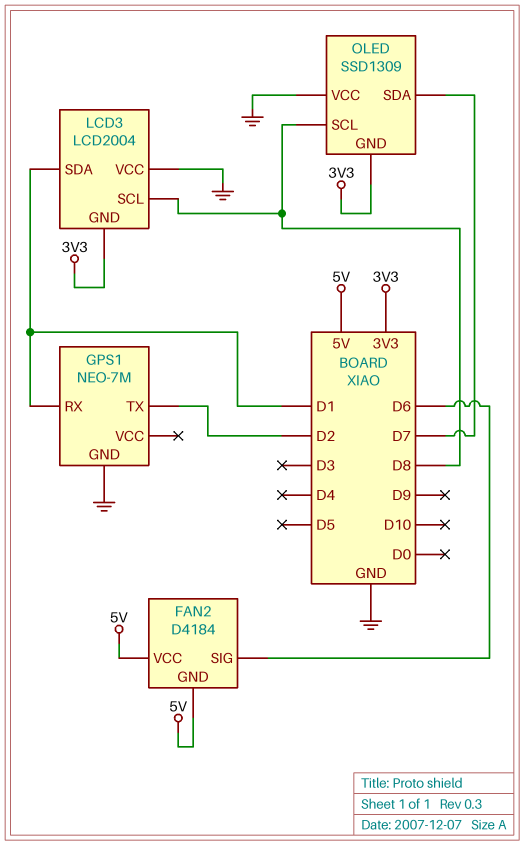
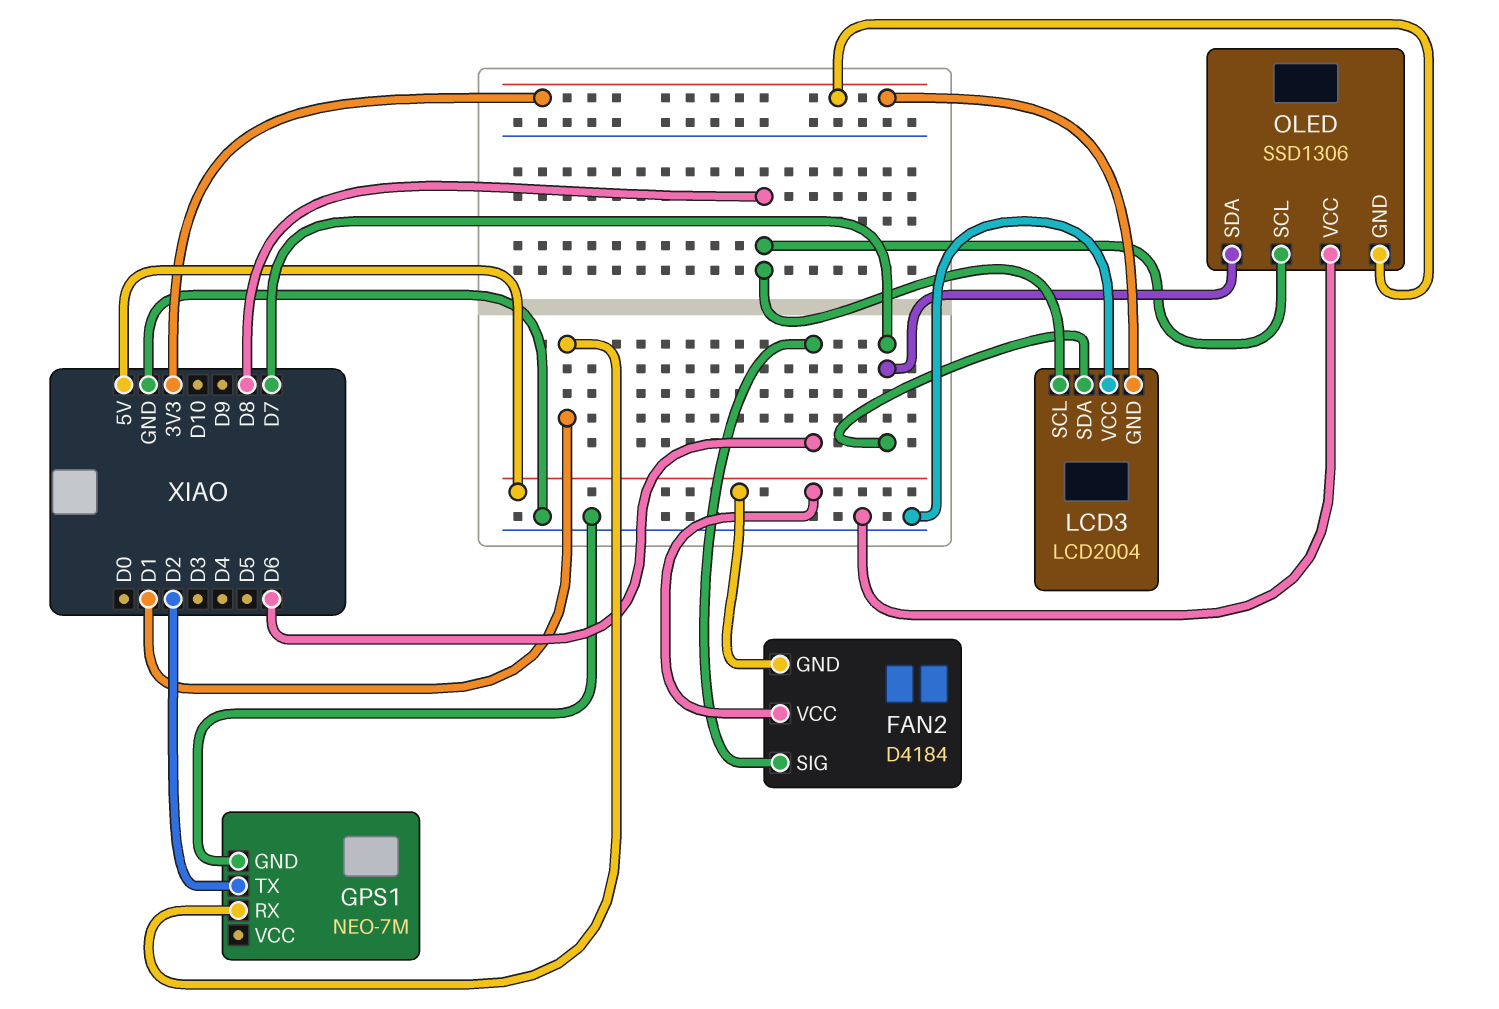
LCD3 pin SDA: D1 -> D7
OLED: SSD1309 -> SSD1306

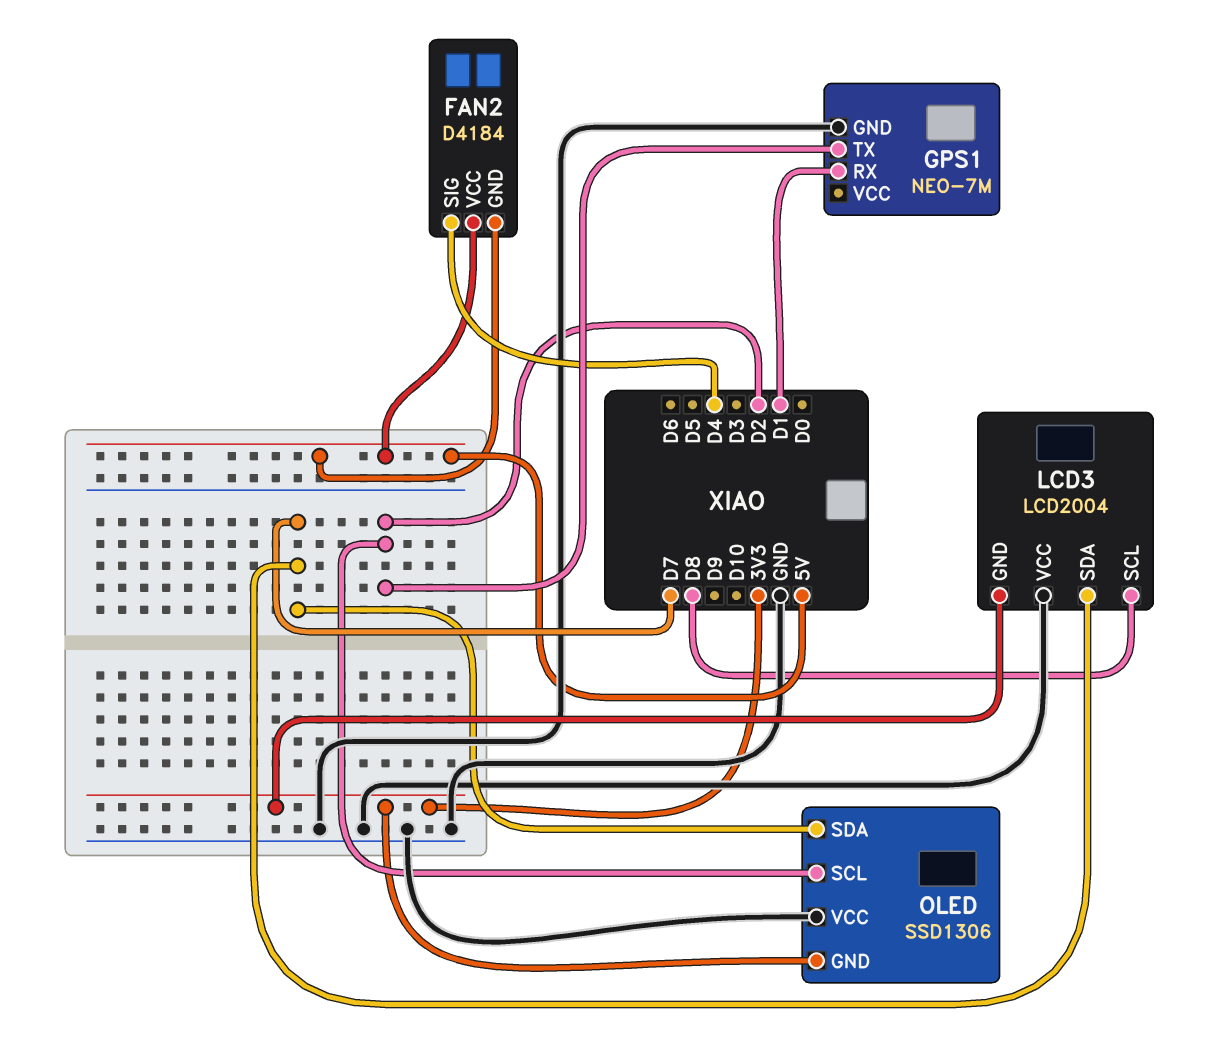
FAN2 pin SIG: D6 -> D4
OLED pin SCL: D8 -> D2

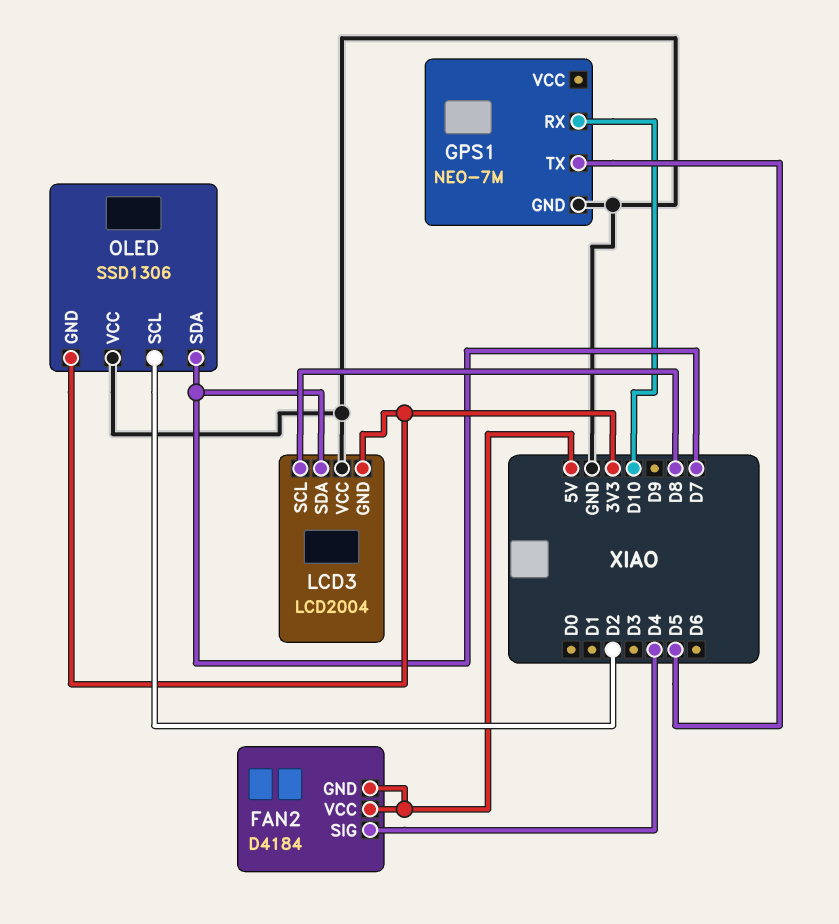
GPS1 pin RX: D1 -> D10
GPS1 pin TX: D2 -> D5

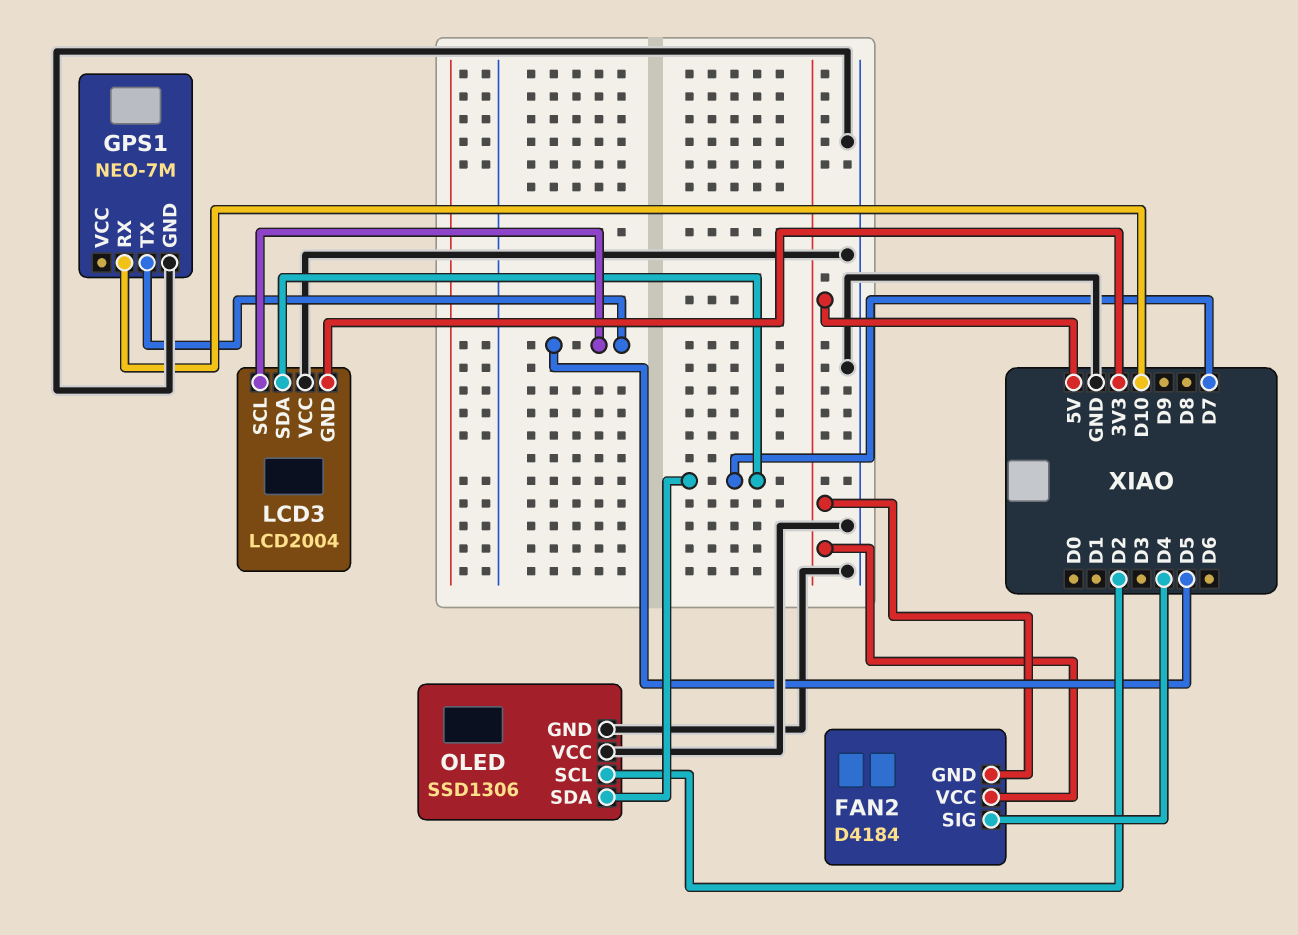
LCD3 pin SCL: D8 -> D5
OLED pin GND: 3V3 -> GND

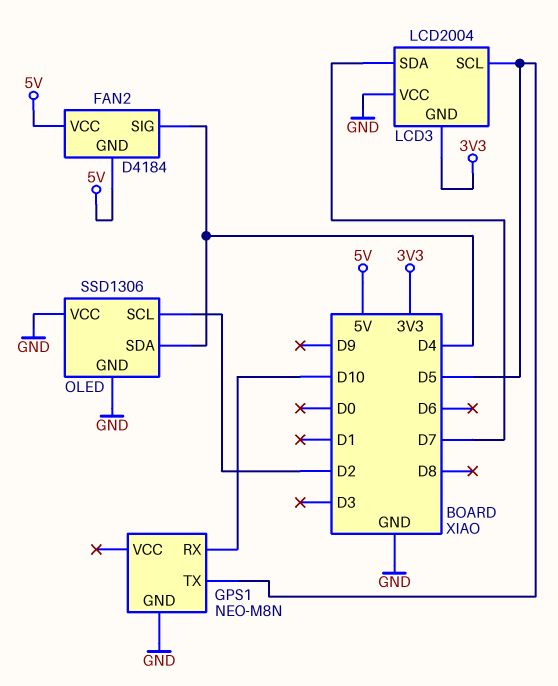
GPS1: NEO-7M -> NEO-M8N
OLED pin SDA: D7 -> D4

